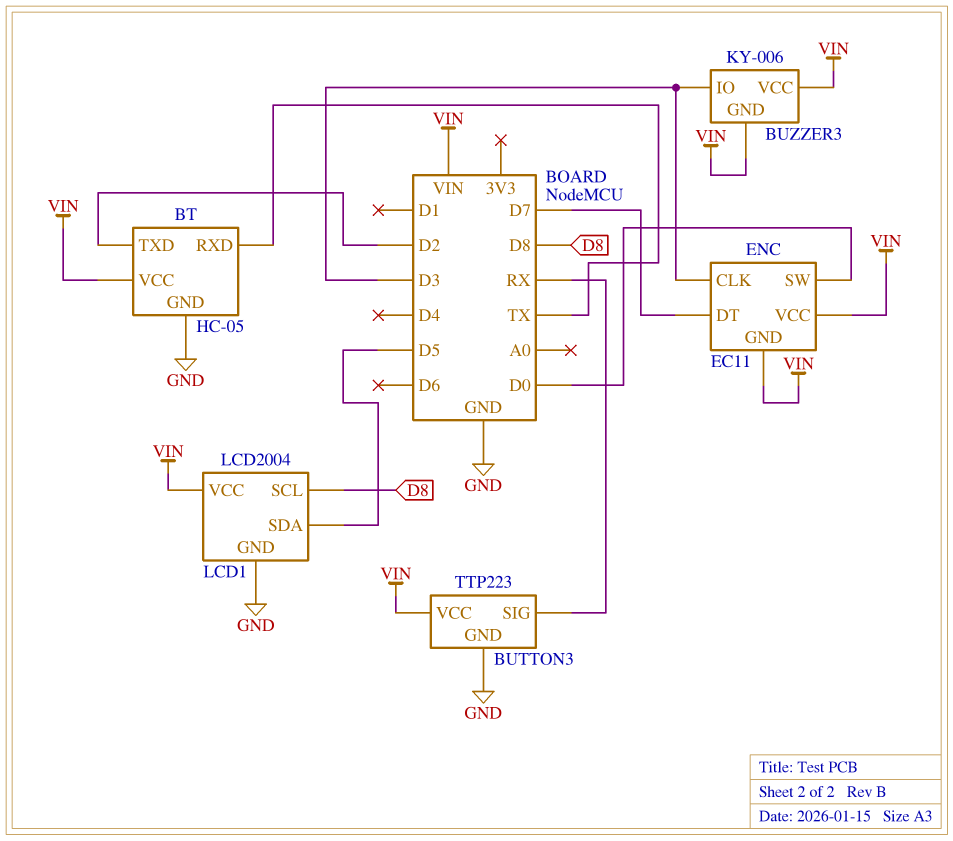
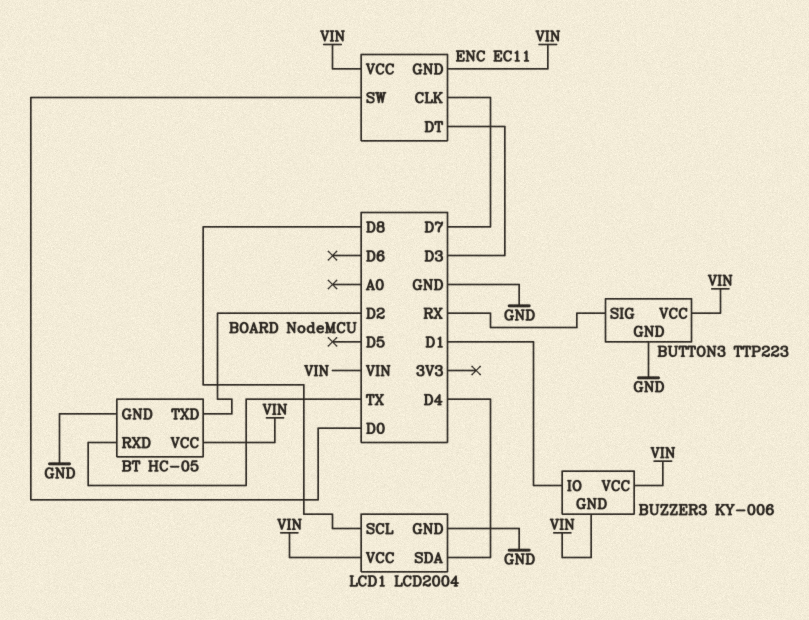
BUZZER3 pin IO: D3 -> D1
ENC pin CLK: D3 -> D7
ENC pin DT: D7 -> D3
LCD1 pin SDA: D5 -> D4

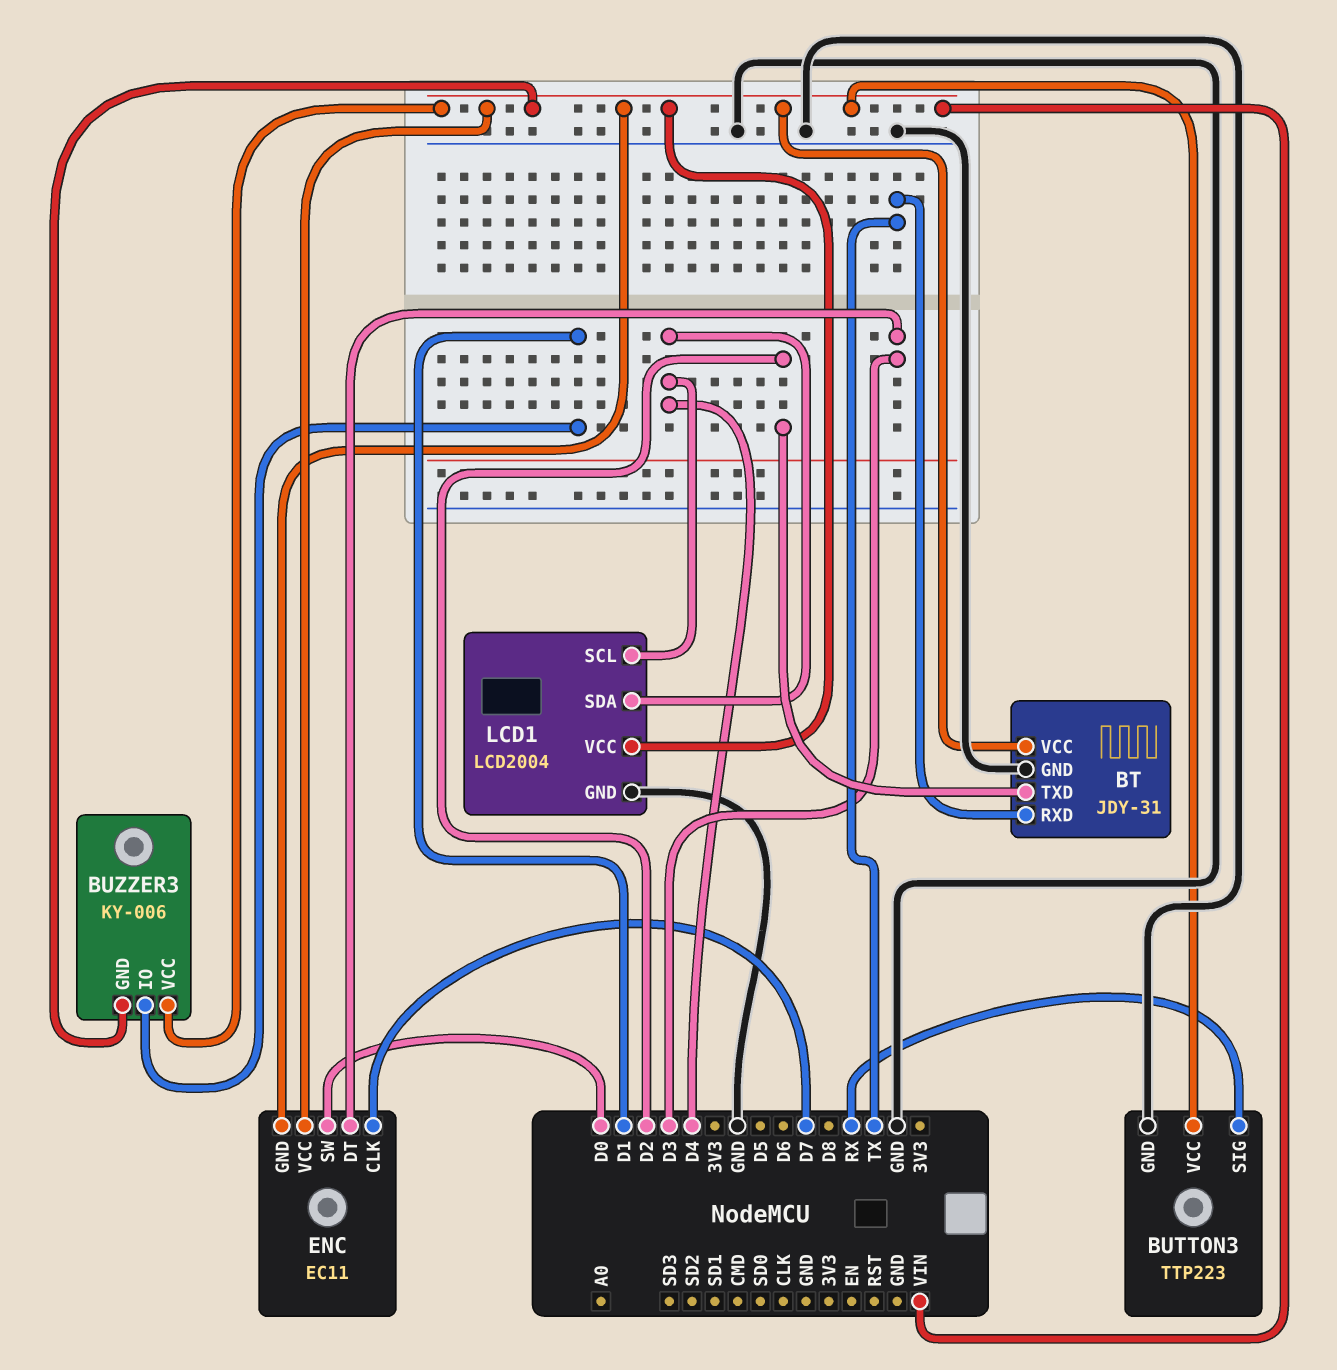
BT: HC-05 -> JDY-31
LCD1 pin SCL: D8 -> D4

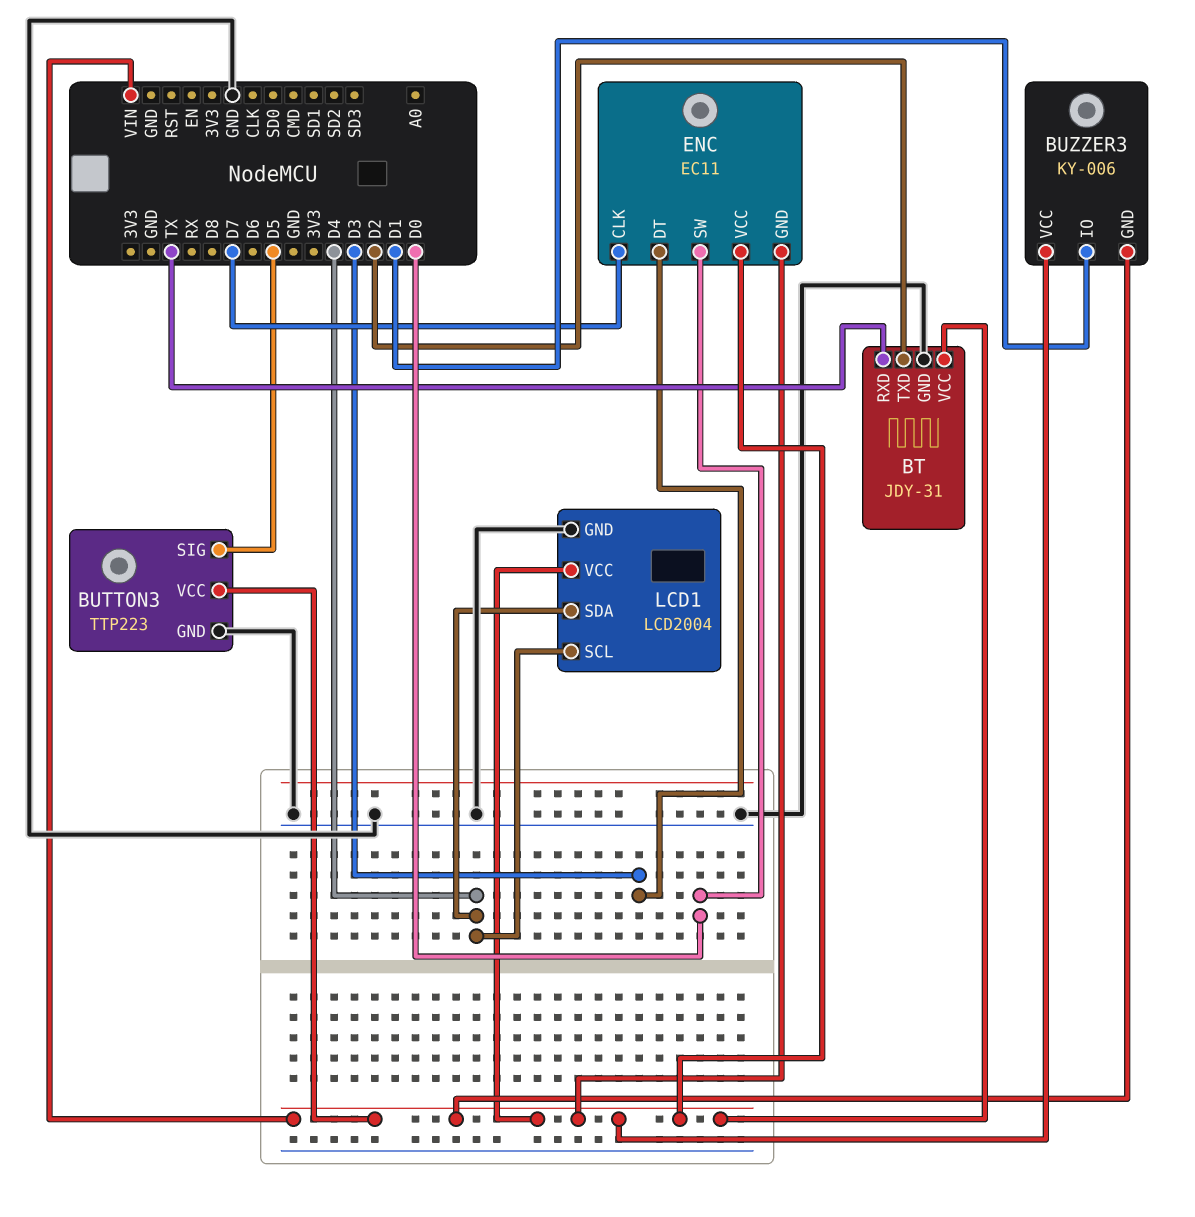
BUTTON3 pin SIG: RX -> D5

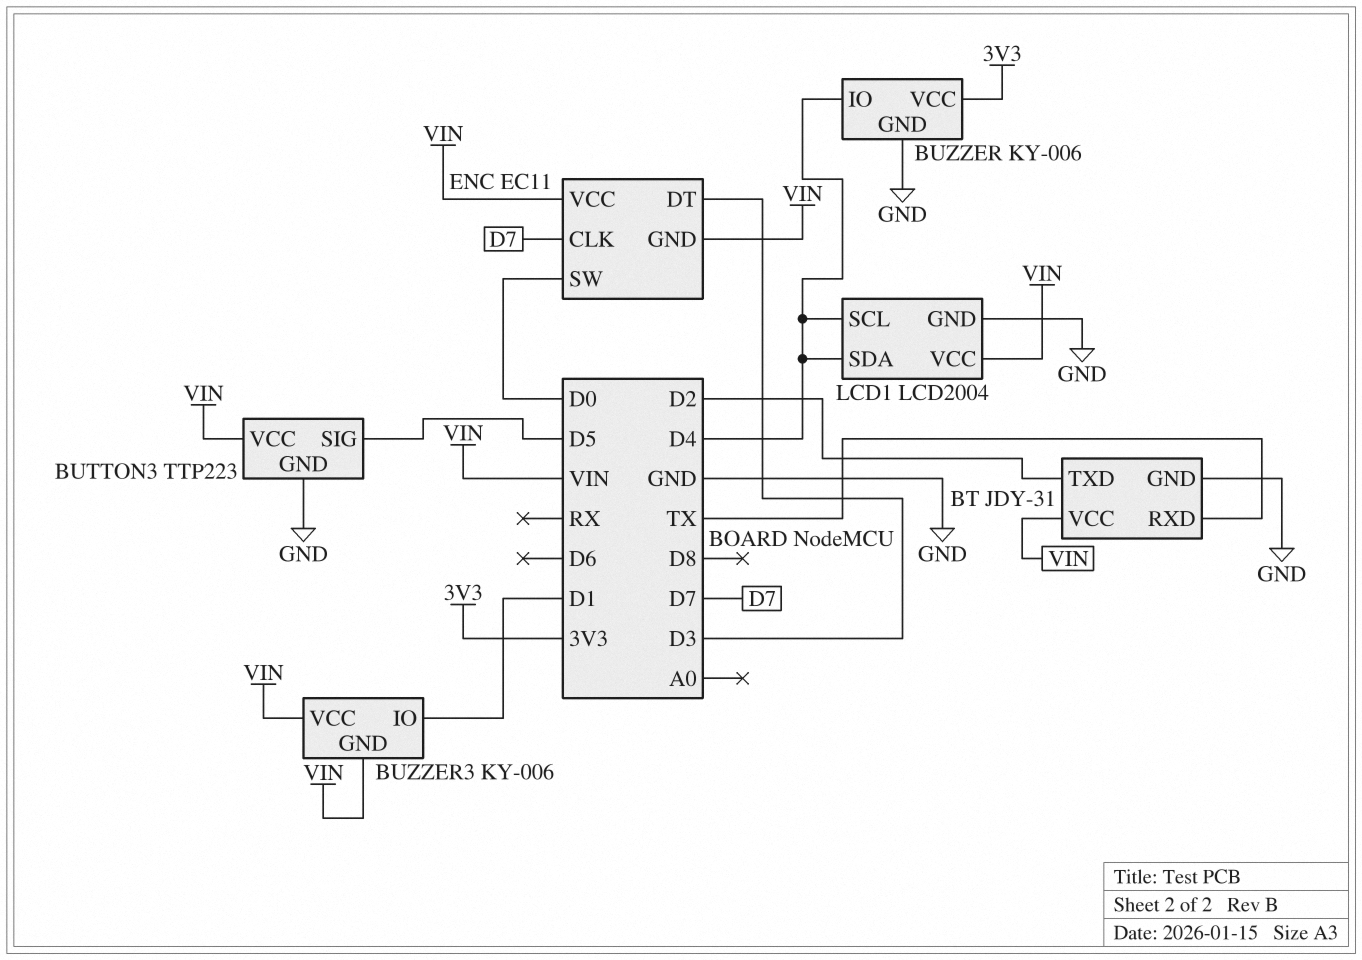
BUZZER: none -> KY-006
BUZZER pin GND: none -> GND
BUZZER pin IO: none -> D4
BUZZER pin VCC: none -> 3V3

